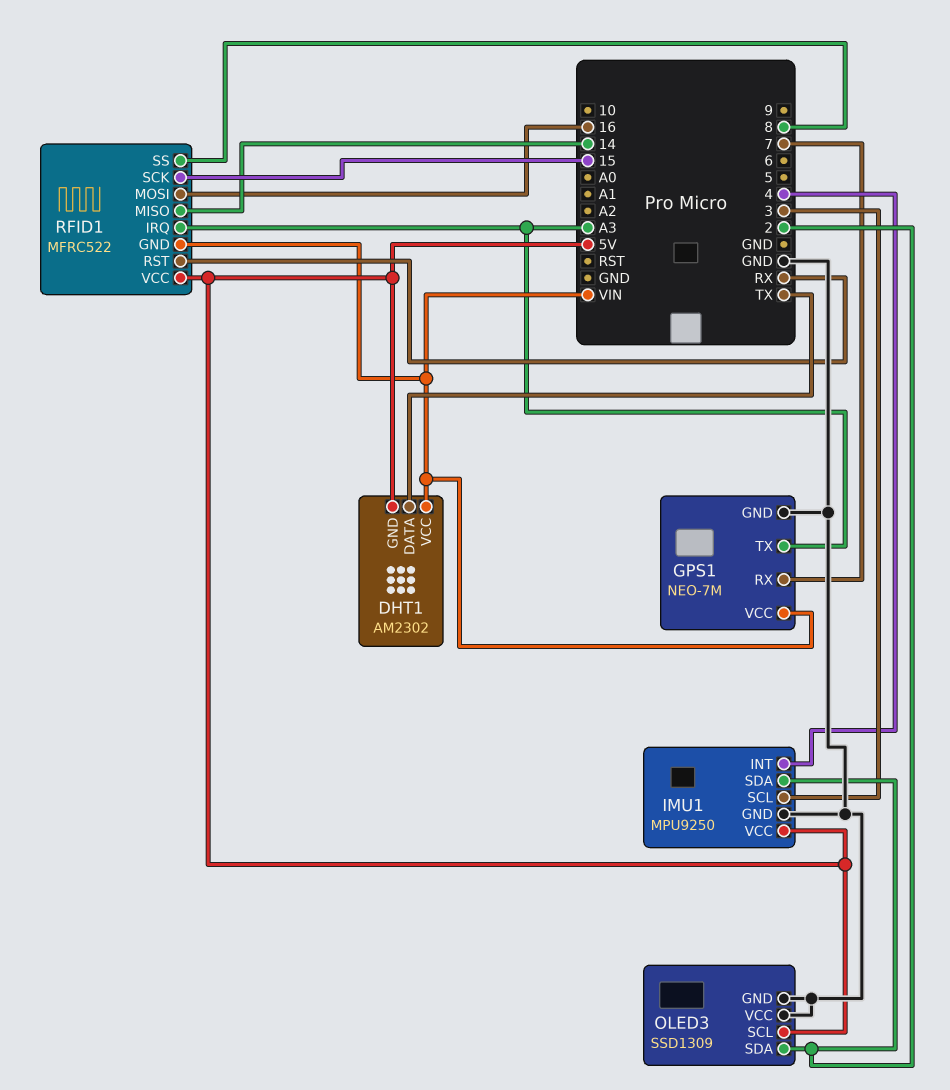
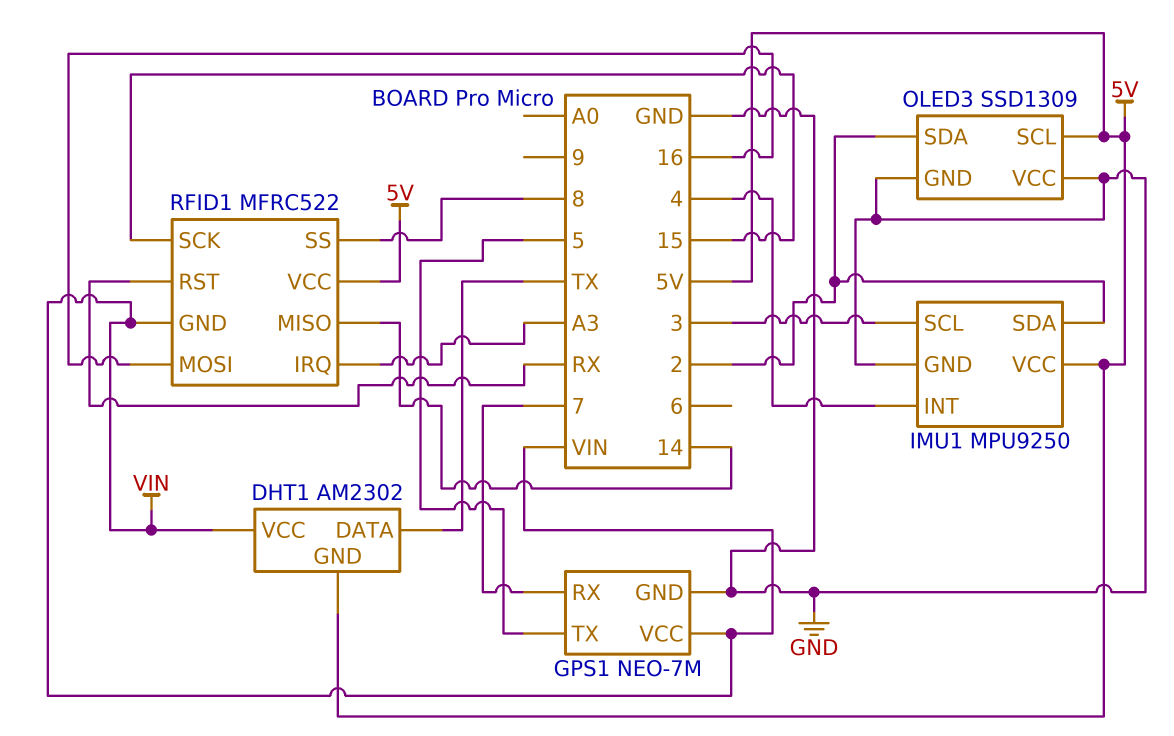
GPS1 pin TX: A3 -> 5

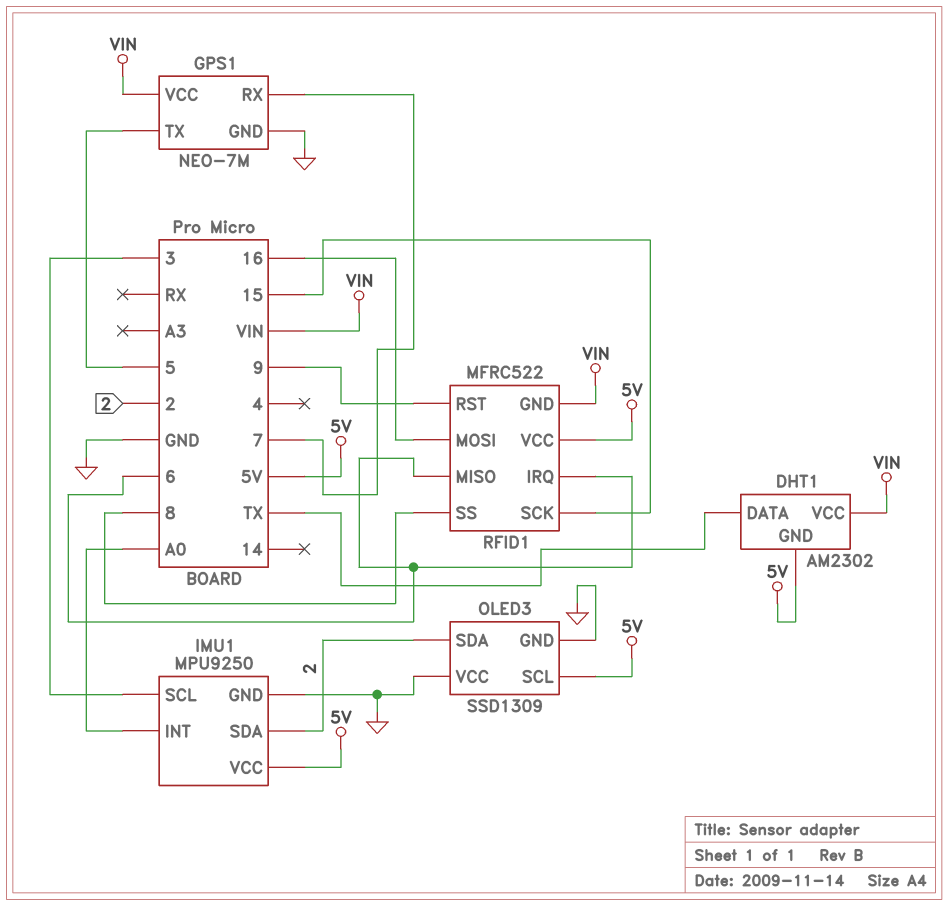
IMU1 pin INT: 4 -> A0
RFID1 pin IRQ: A3 -> 6
RFID1 pin MISO: 14 -> 6
RFID1 pin RST: RX -> 9

